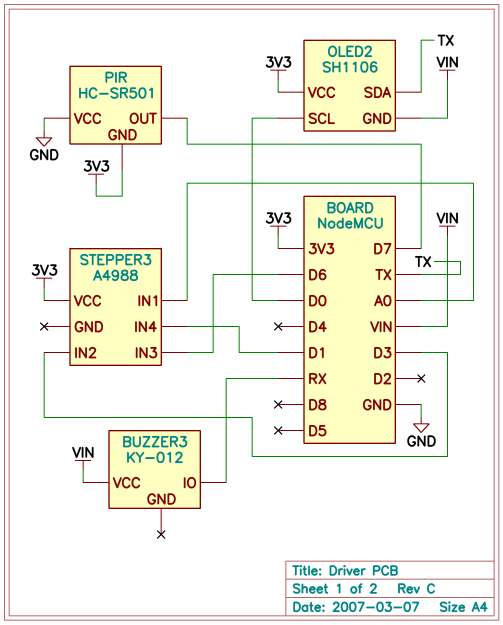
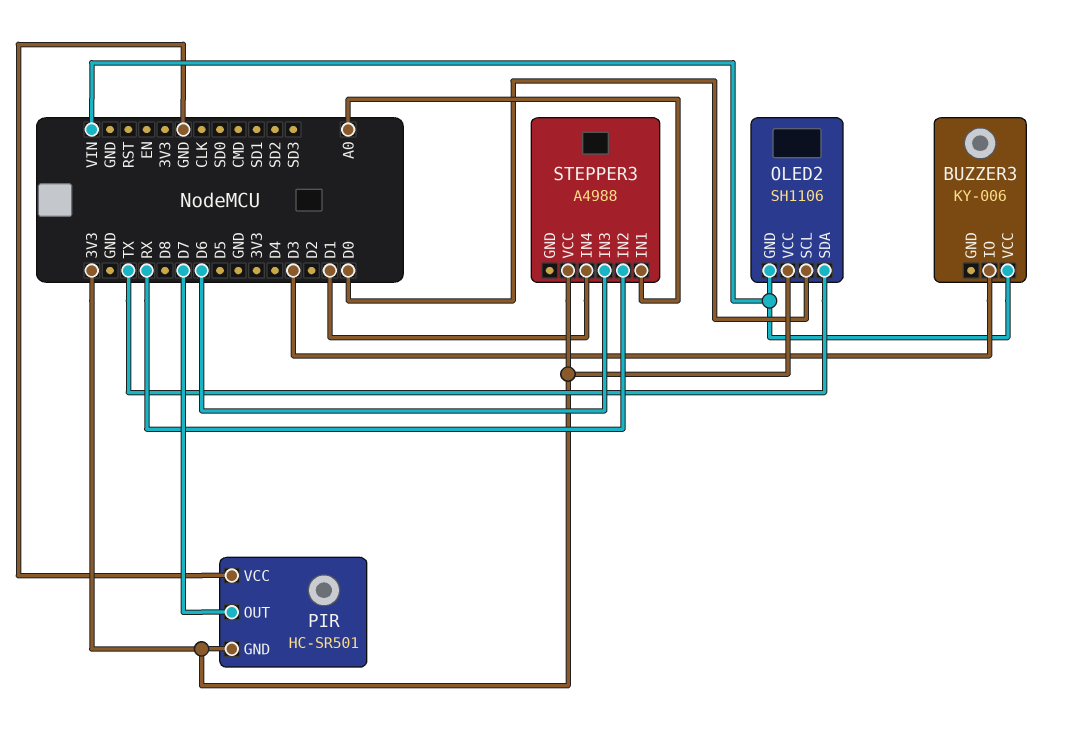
BUZZER3: KY-012 -> KY-006
BUZZER3 pin IO: RX -> D3
STEPPER3 pin IN2: D3 -> RX

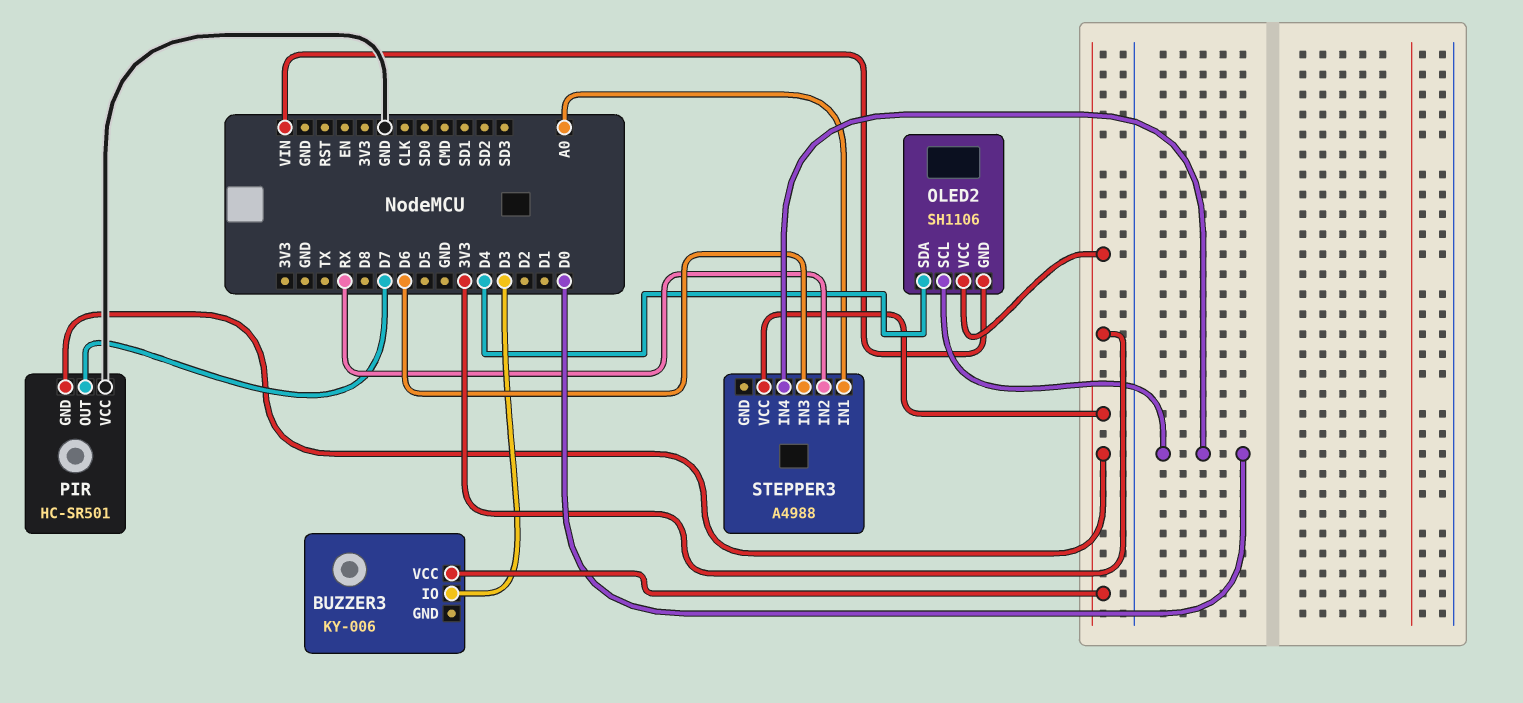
BUZZER3 pin VCC: VIN -> 3V3
OLED2 pin SDA: TX -> D4
STEPPER3 pin IN4: D1 -> D0

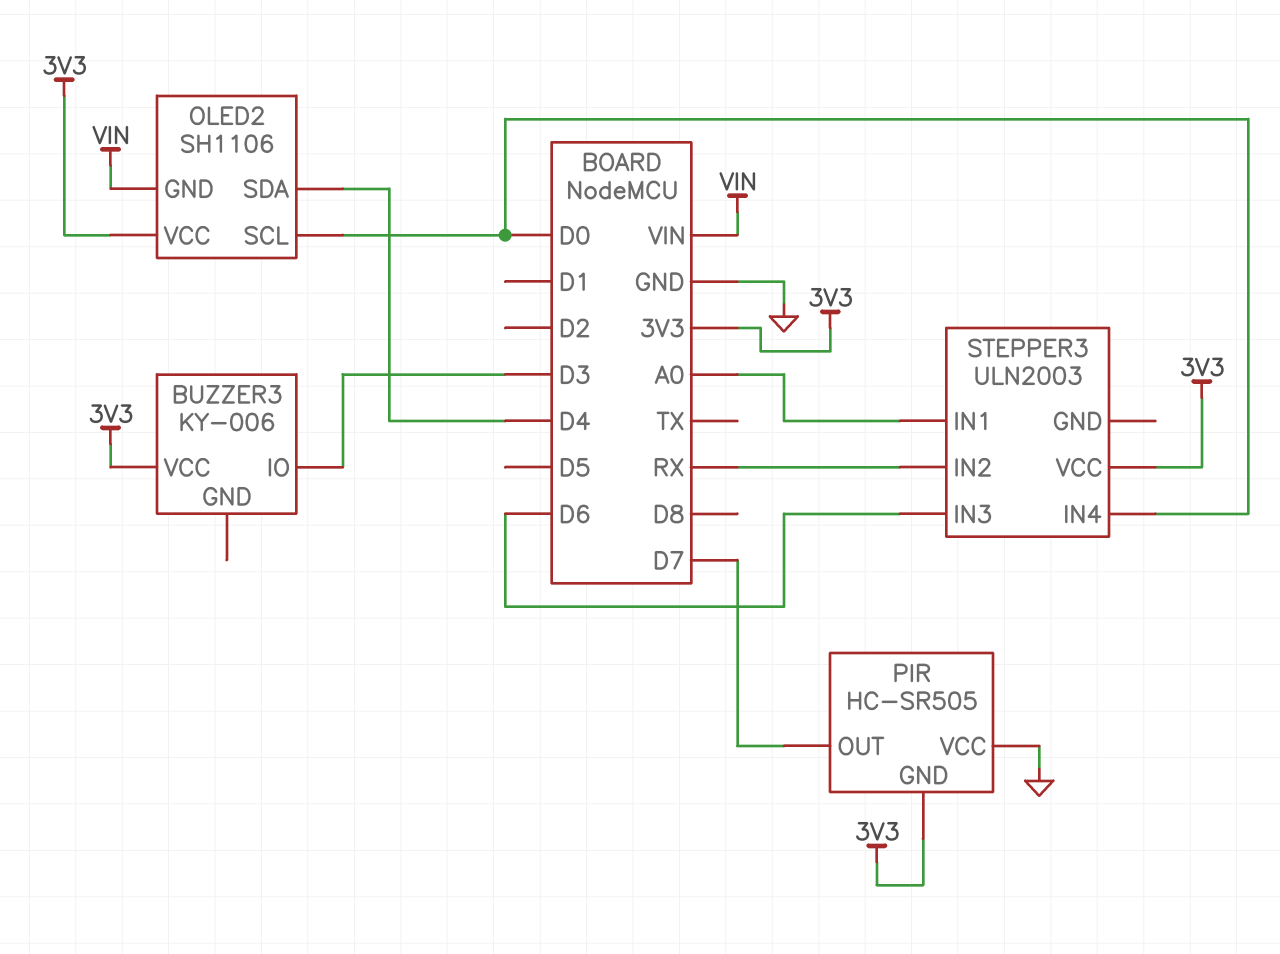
PIR: HC-SR501 -> HC-SR505
STEPPER3: A4988 -> ULN2003

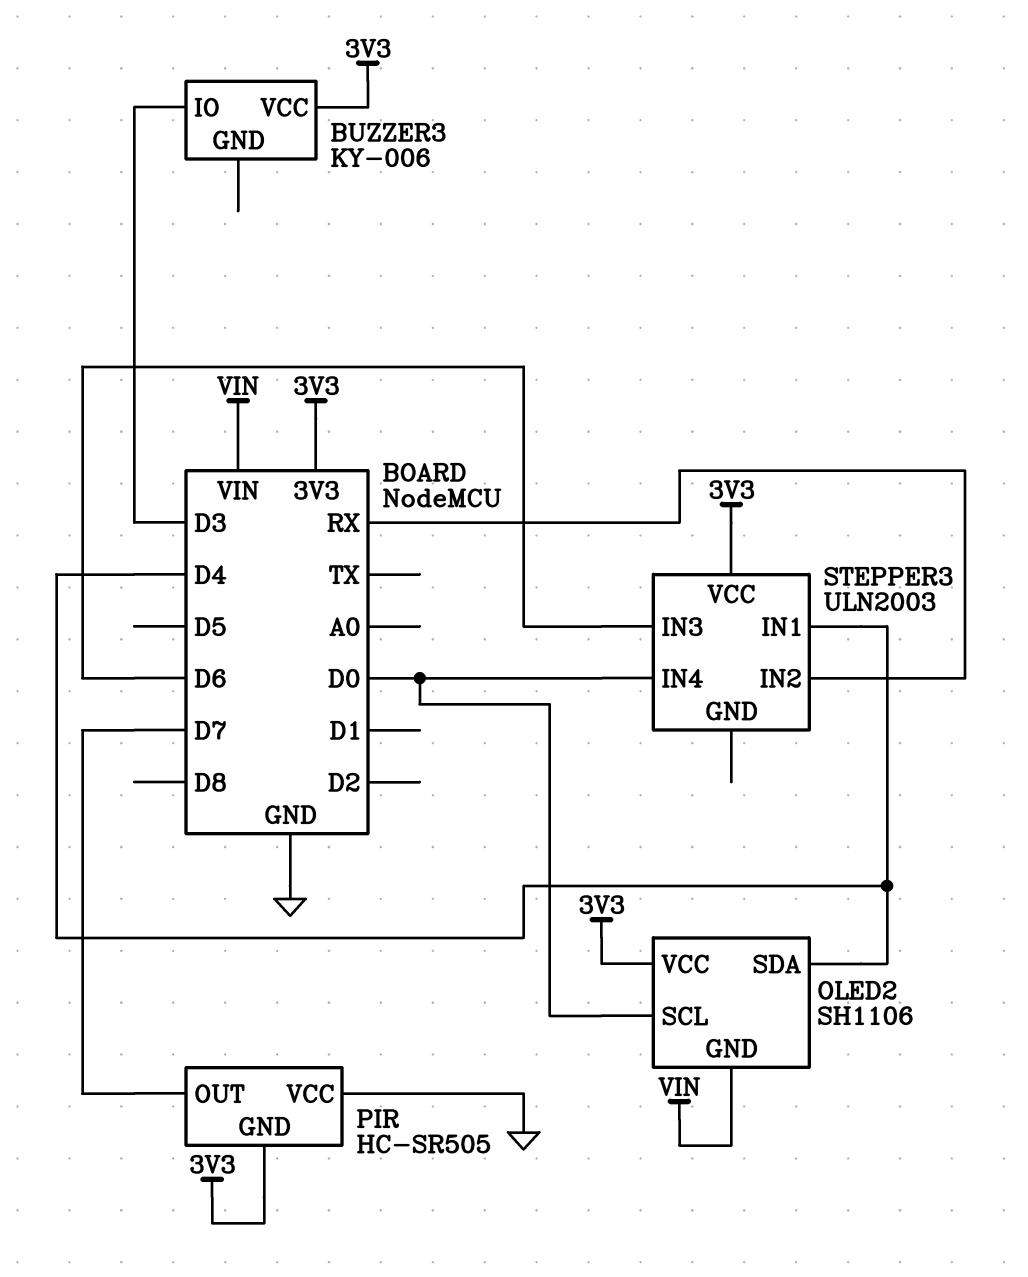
STEPPER3 pin IN1: A0 -> D4

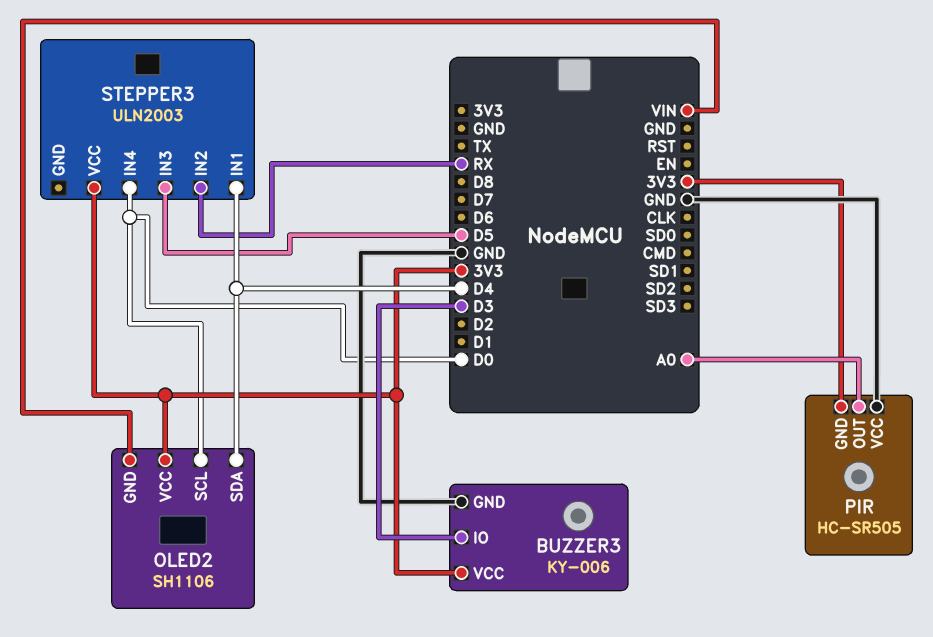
BUZZER3 pin GND: none -> GND
PIR pin OUT: D7 -> A0
STEPPER3 pin IN3: D6 -> D5

